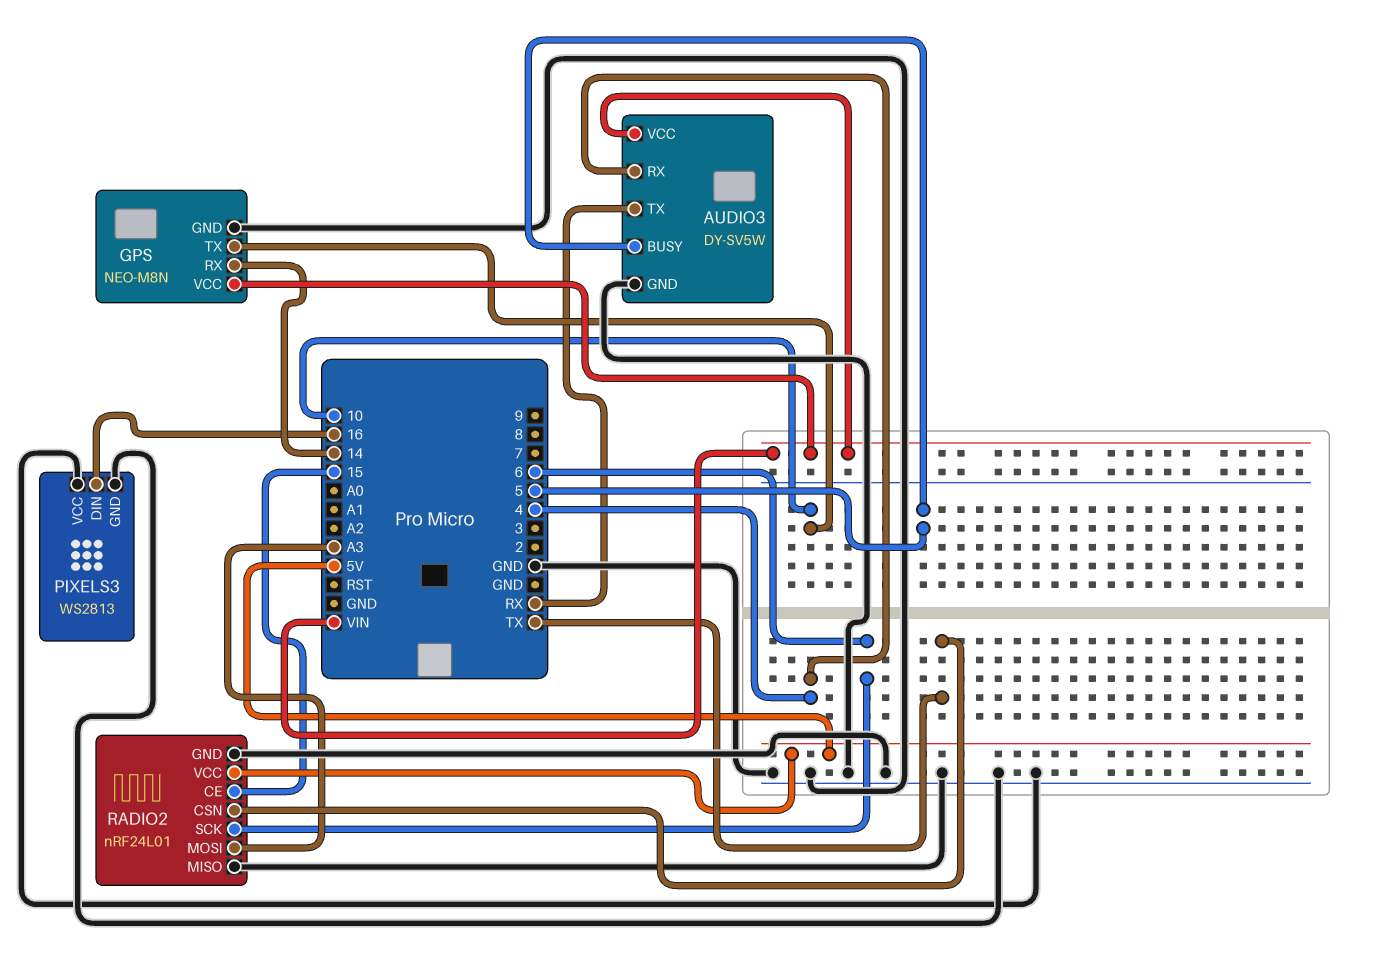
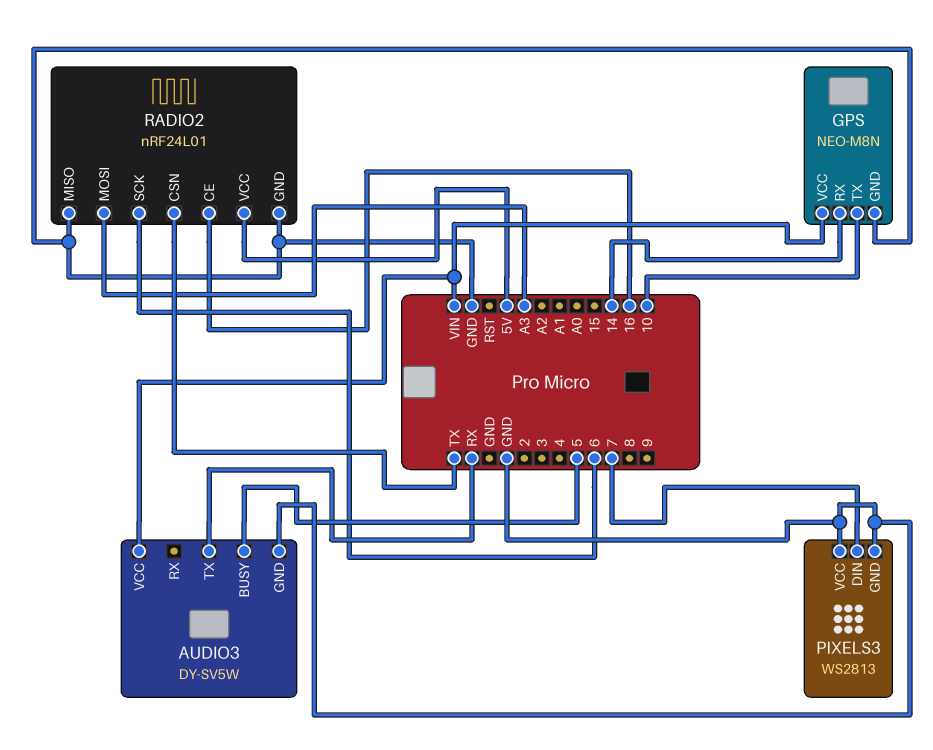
AUDIO3 pin RX: 4 -> none
PIXELS3 pin DIN: 16 -> 7
RADIO2 pin CE: 15 -> 16

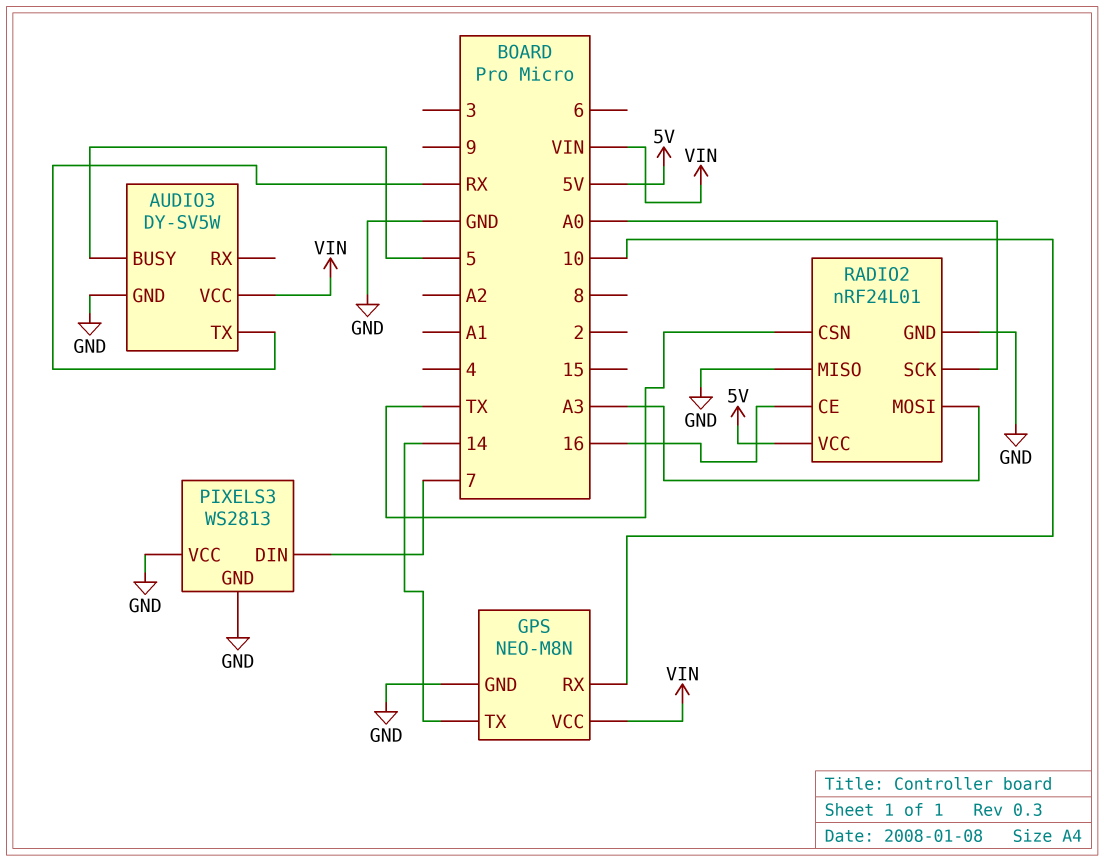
GPS pin RX: 14 -> 10
GPS pin TX: 10 -> 14
RADIO2 pin SCK: 6 -> A0

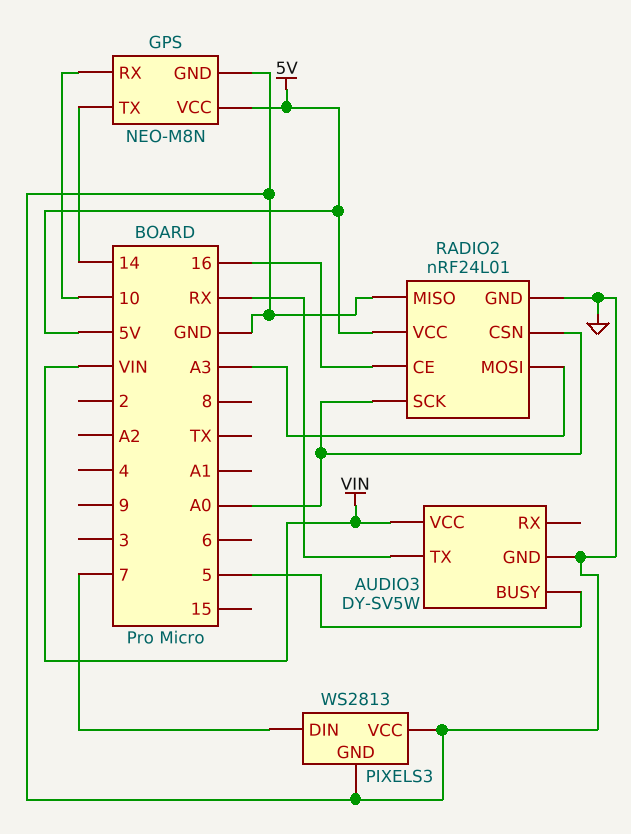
GPS pin VCC: VIN -> 5V
RADIO2 pin CSN: TX -> A0

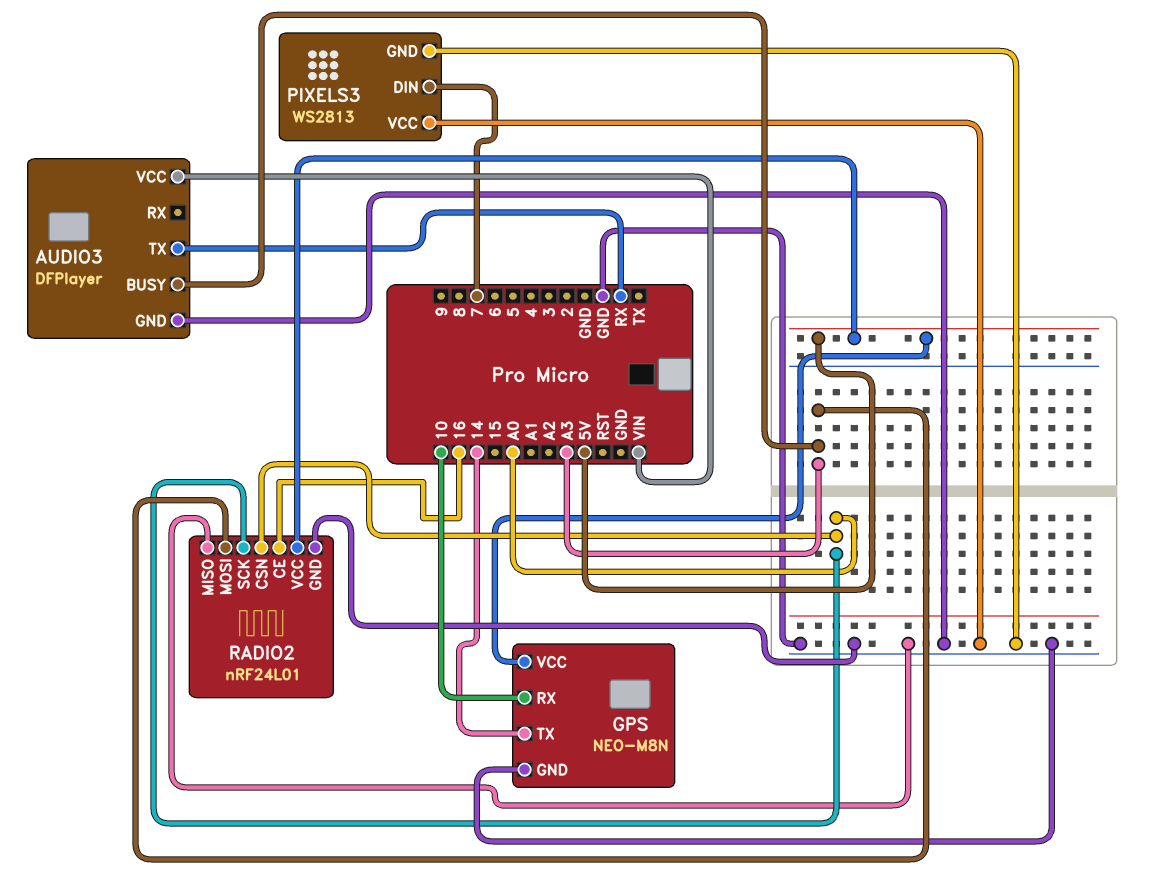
AUDIO3: DY-SV5W -> DFPlayer
AUDIO3 pin BUSY: 5 -> A3

